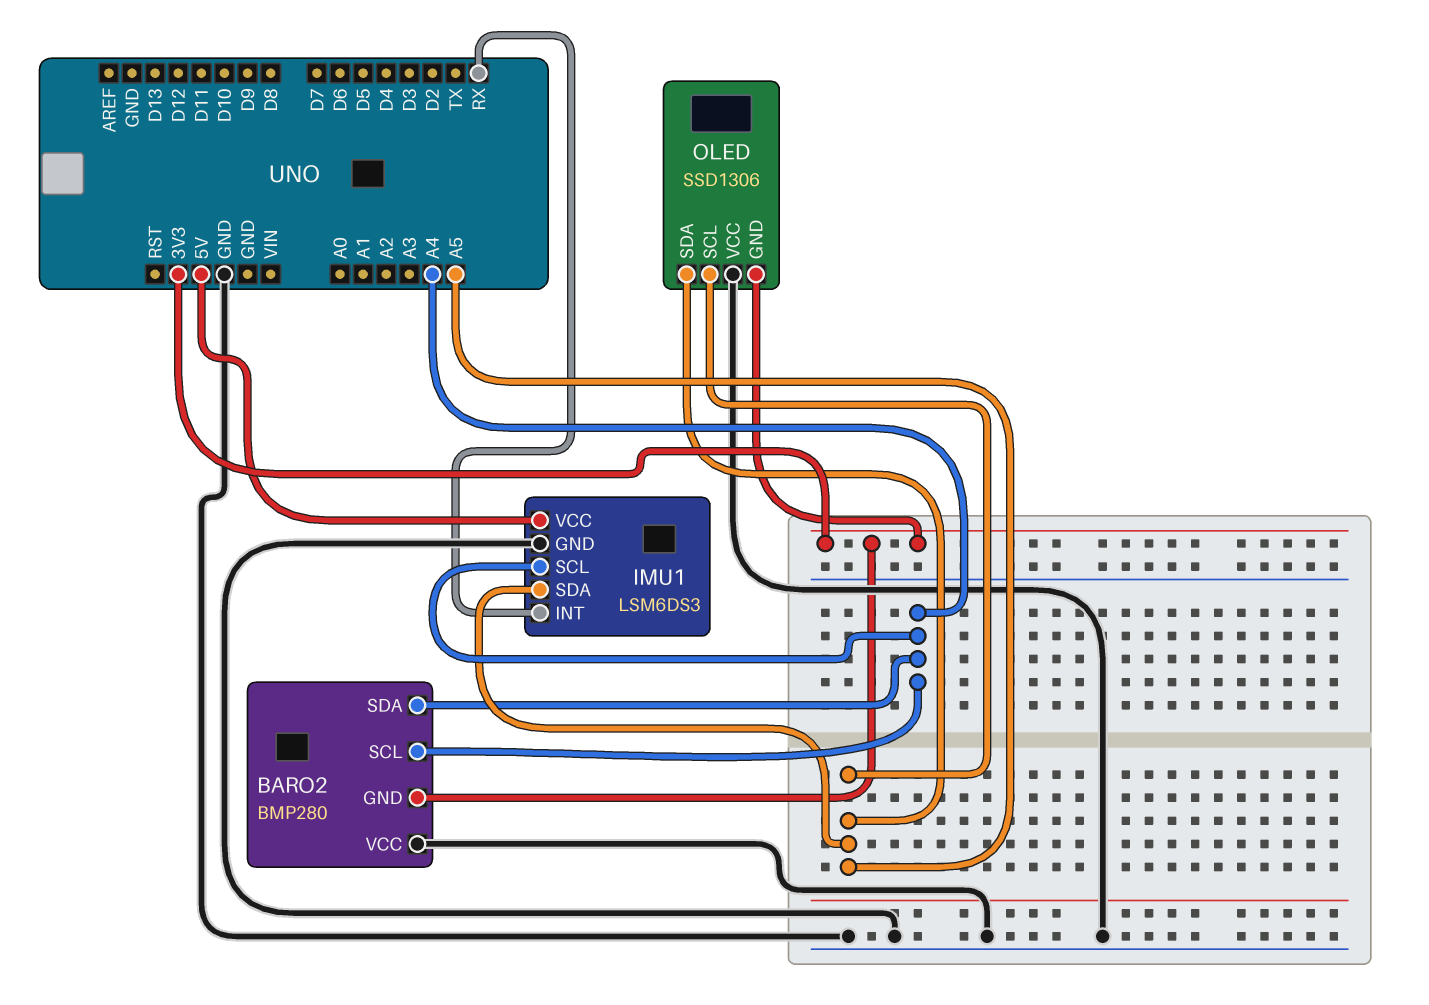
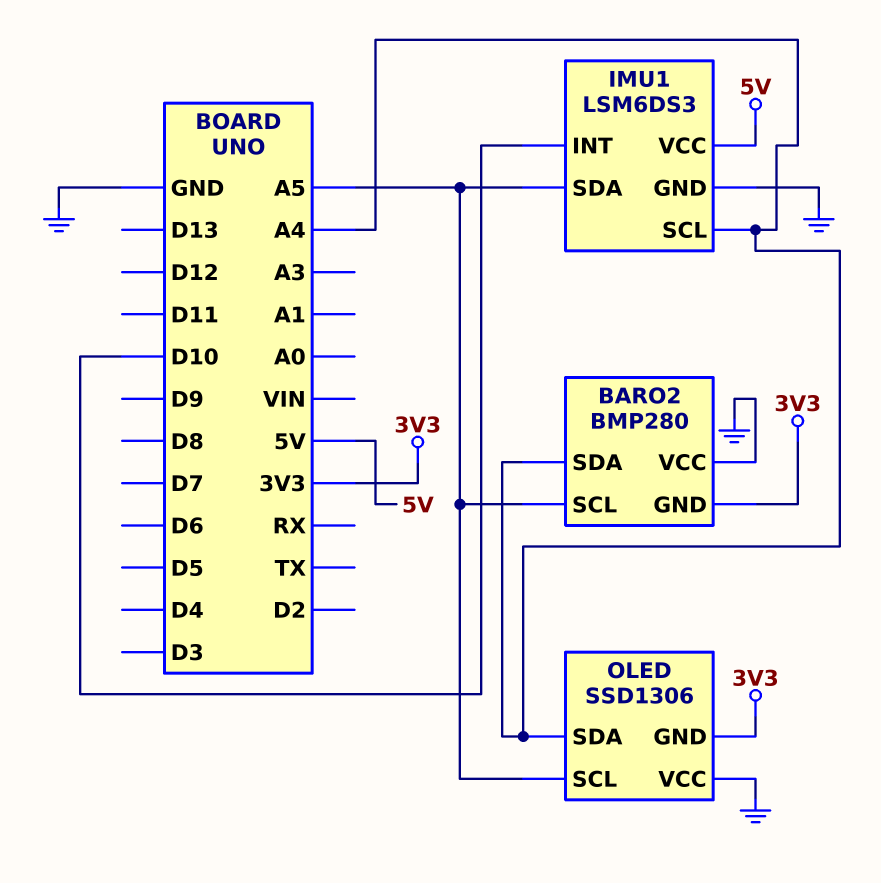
BARO2 pin SCL: A4 -> A5
IMU1 pin INT: RX -> D10
OLED pin SDA: A5 -> A4

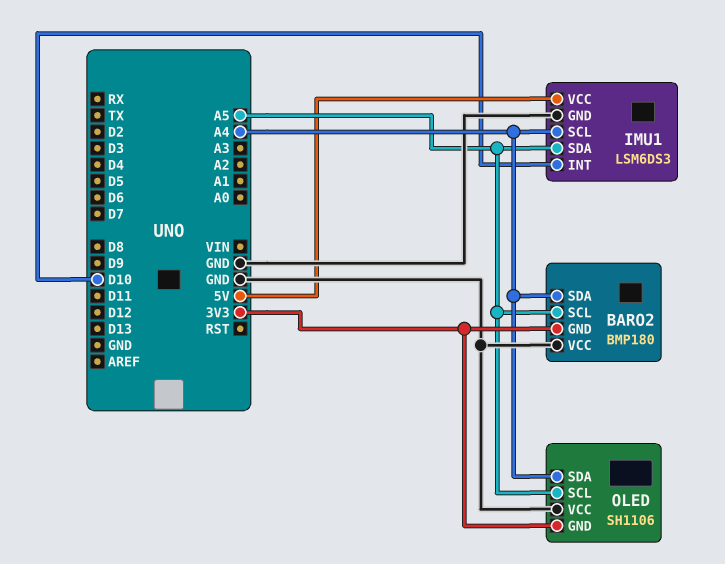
BARO2: BMP280 -> BMP180
OLED: SSD1306 -> SH1106

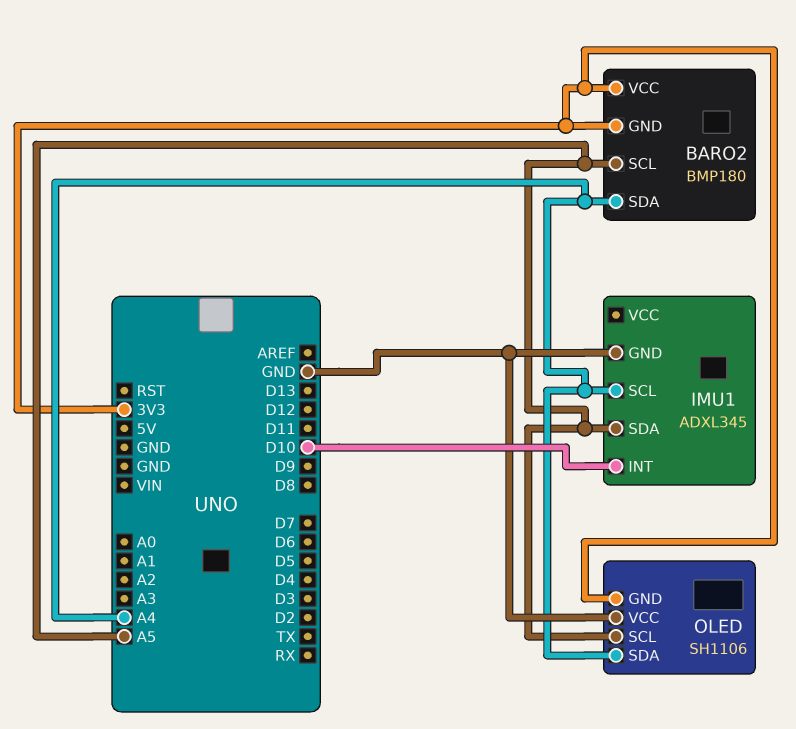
BARO2 pin VCC: GND -> 3V3
IMU1: LSM6DS3 -> ADXL345
IMU1 pin VCC: 5V -> none

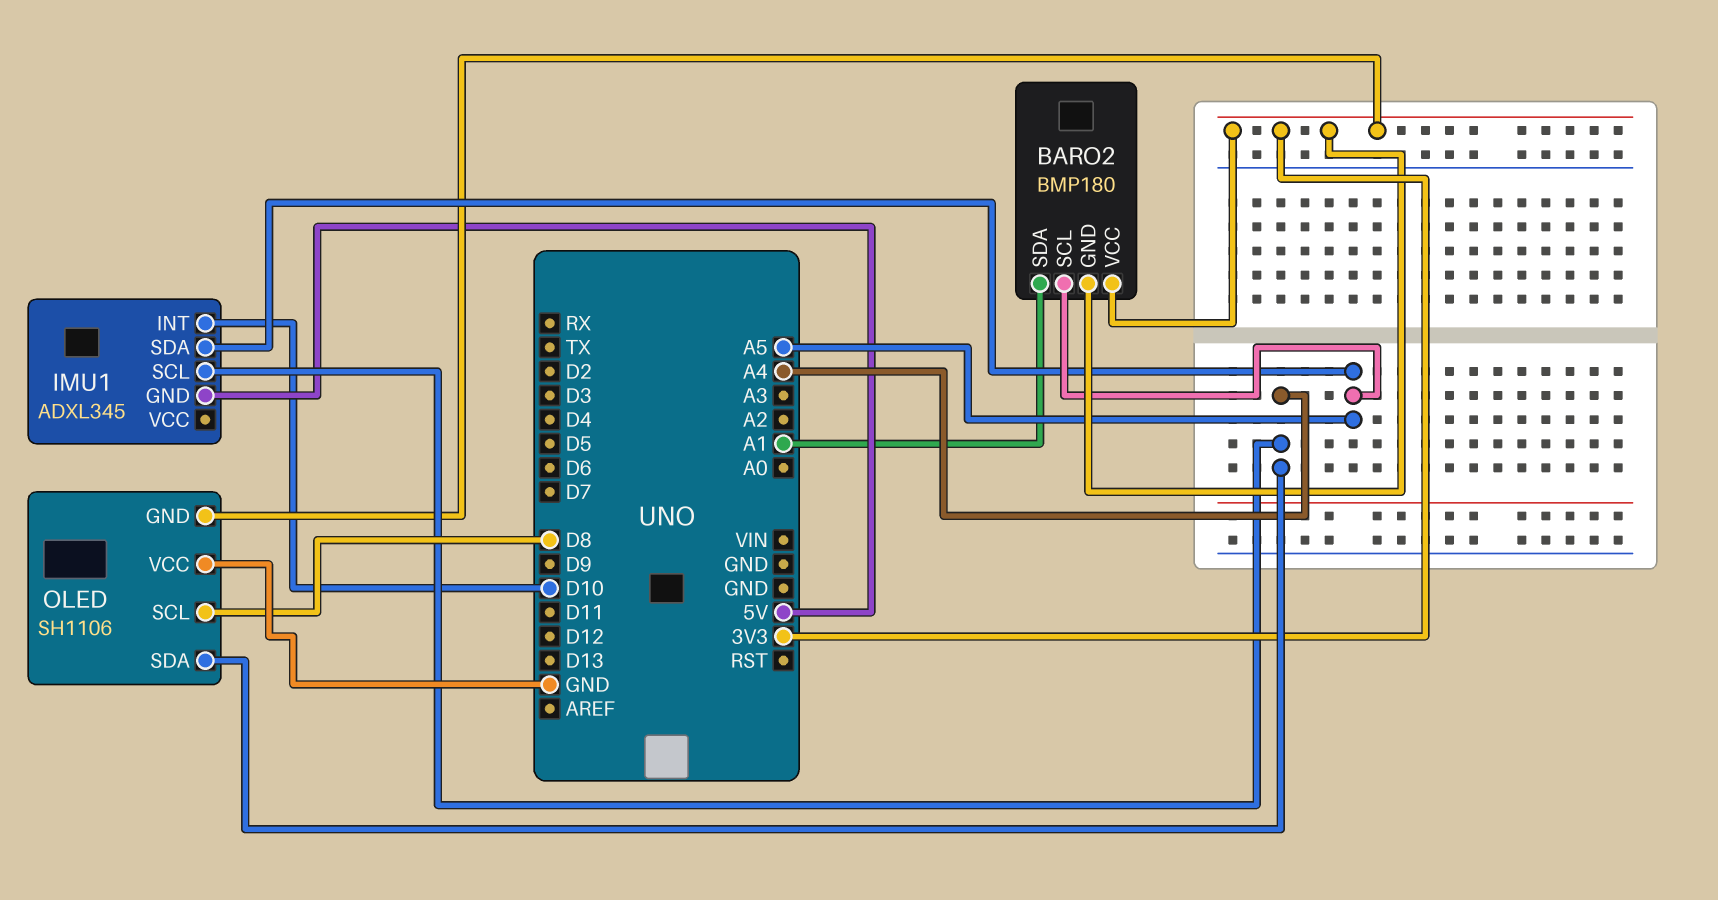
BARO2 pin SDA: A4 -> A1
IMU1 pin GND: GND -> 5V
OLED pin SCL: A5 -> D8

